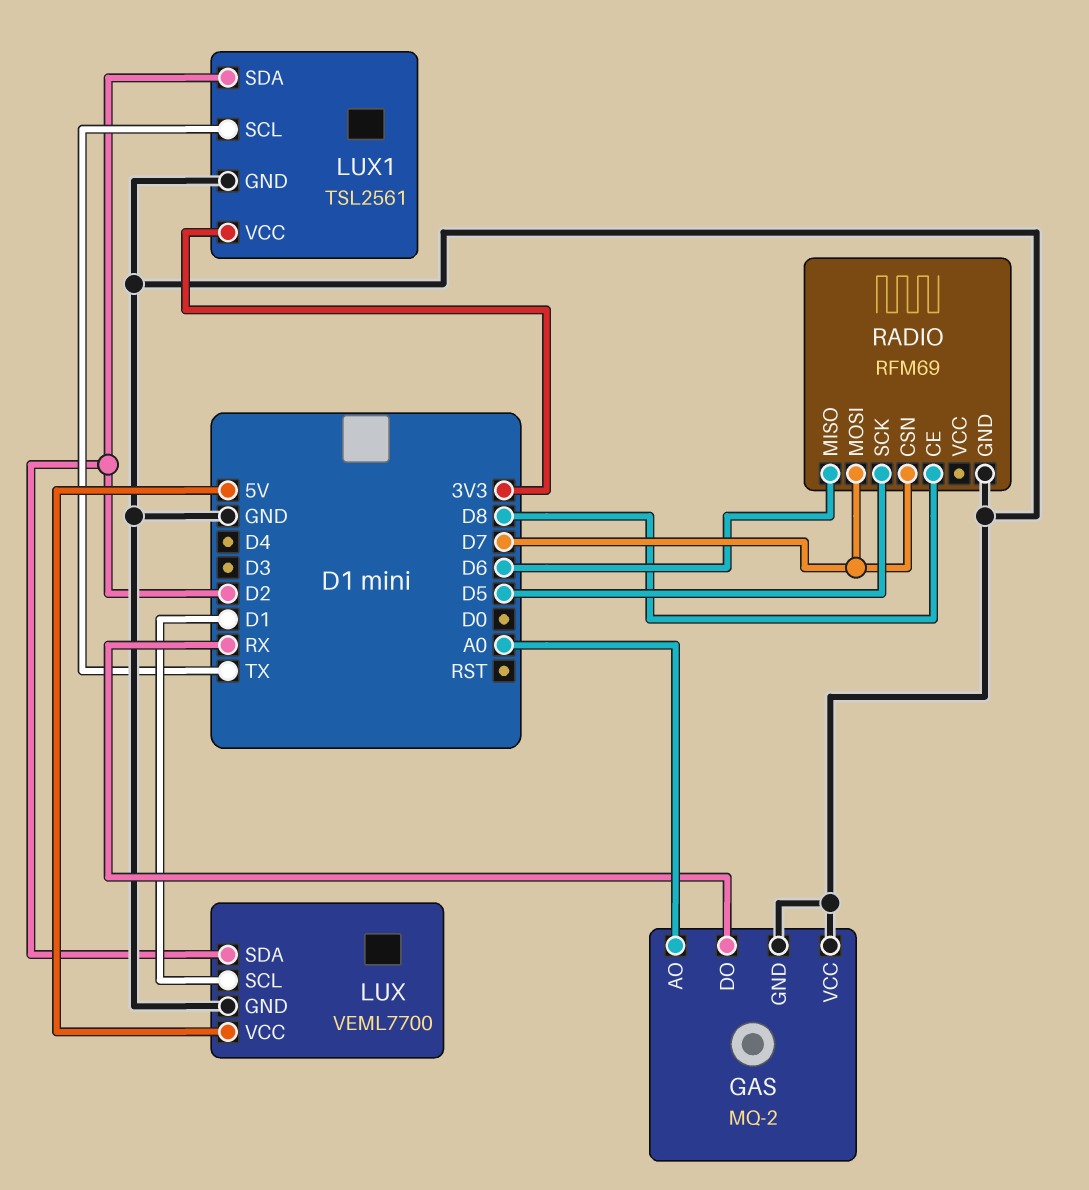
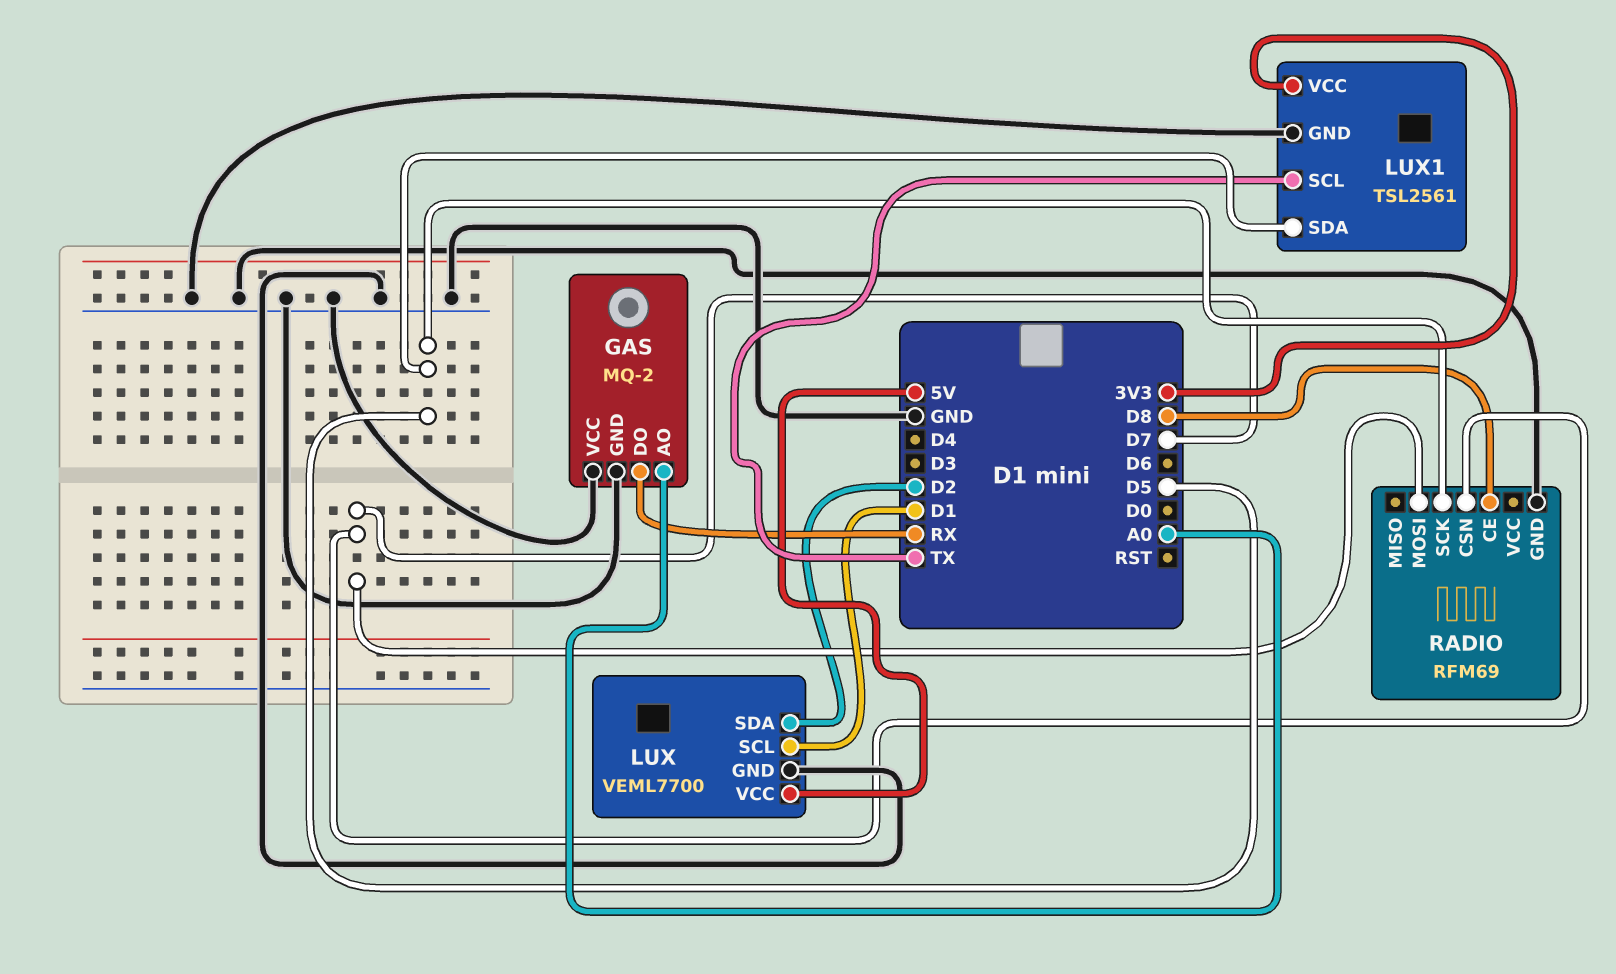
LUX1 pin SDA: D2 -> D5
RADIO pin MISO: D6 -> none

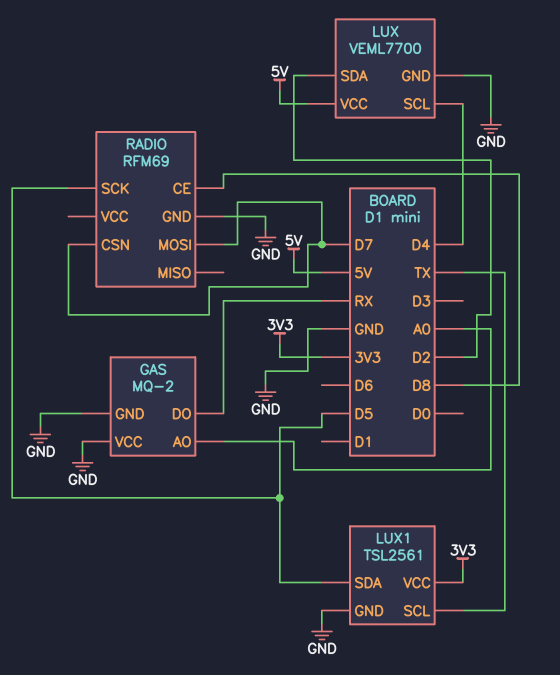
LUX pin SCL: D1 -> D4

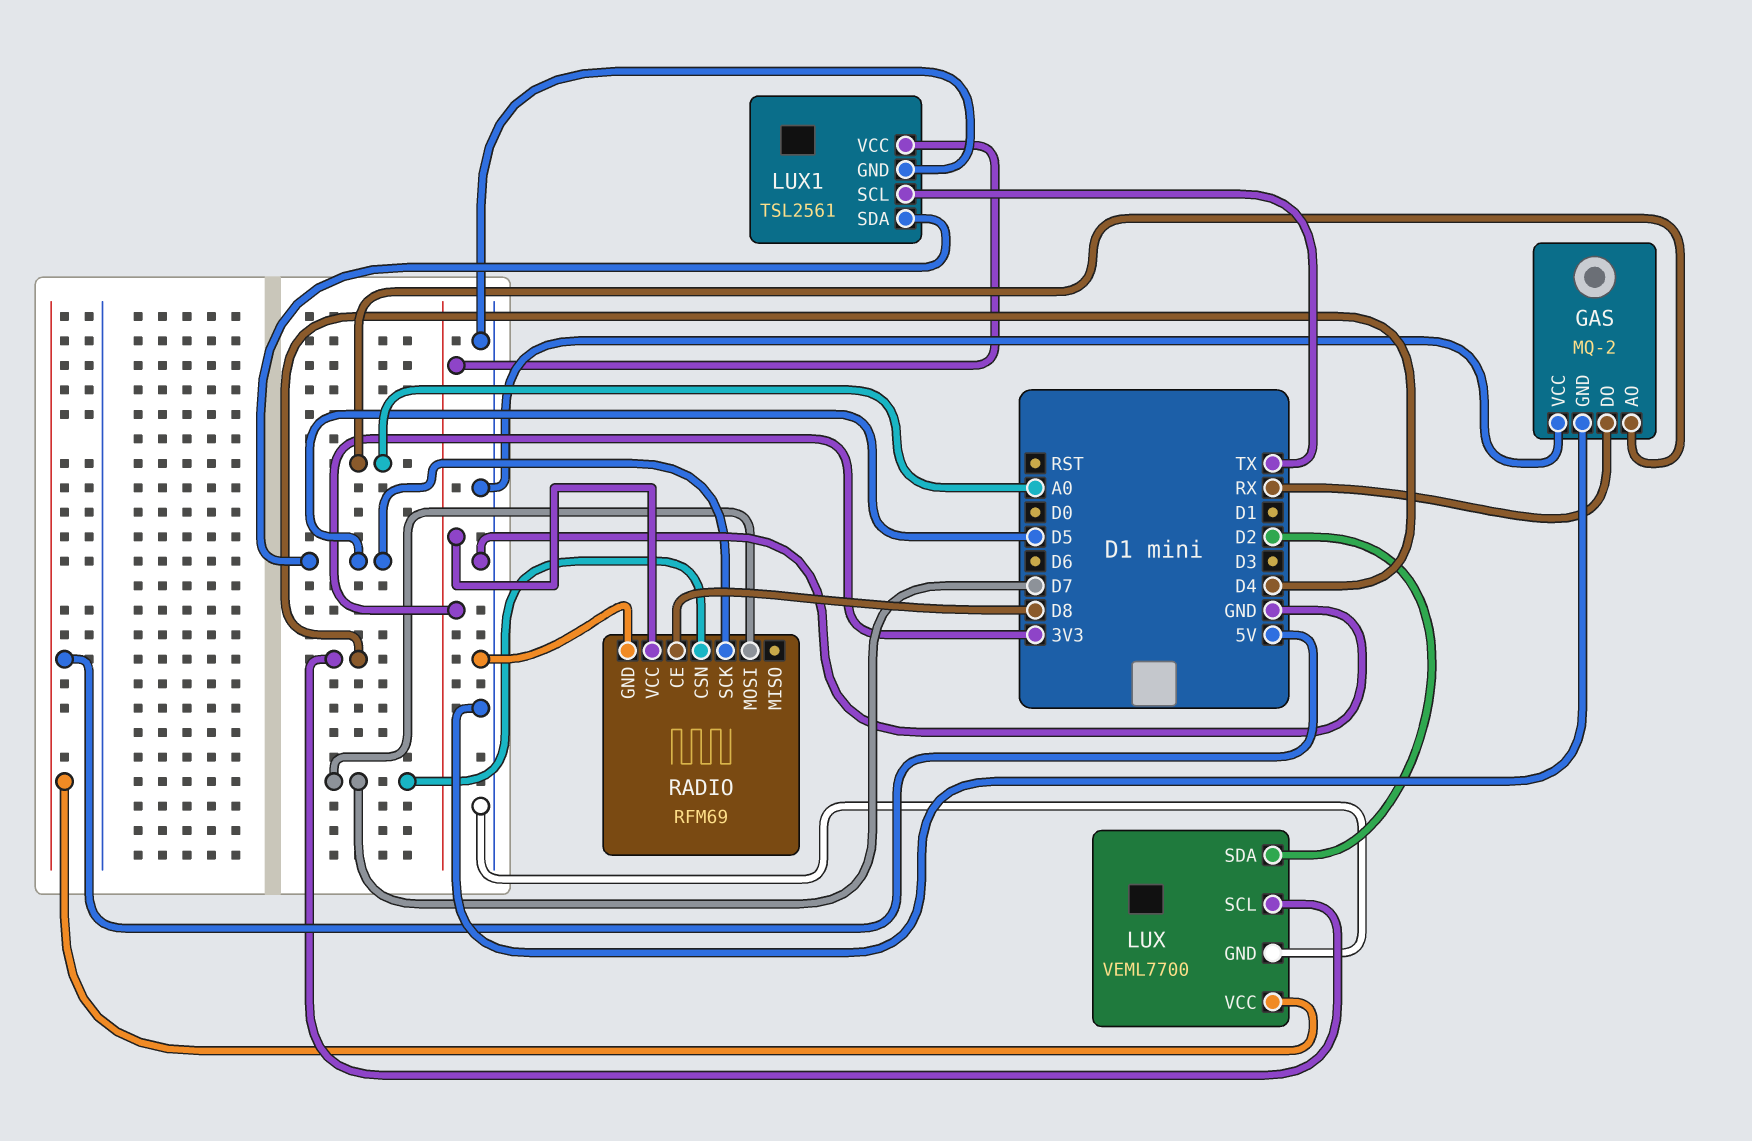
RADIO pin VCC: none -> 3V3

